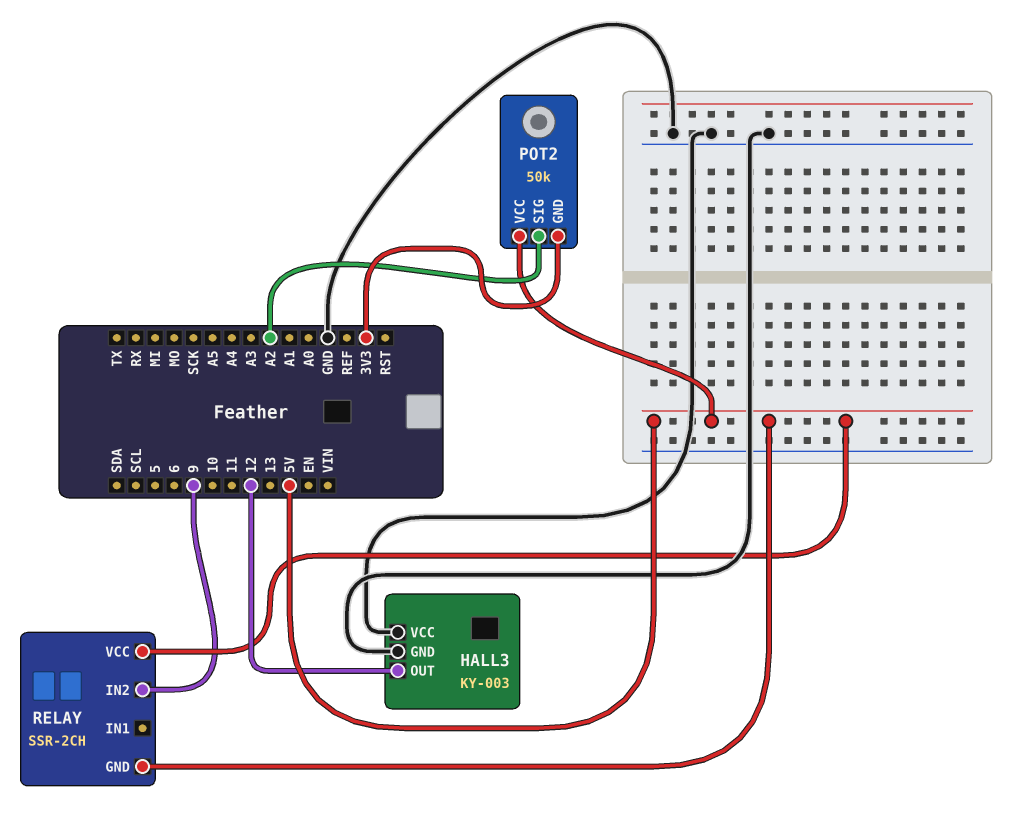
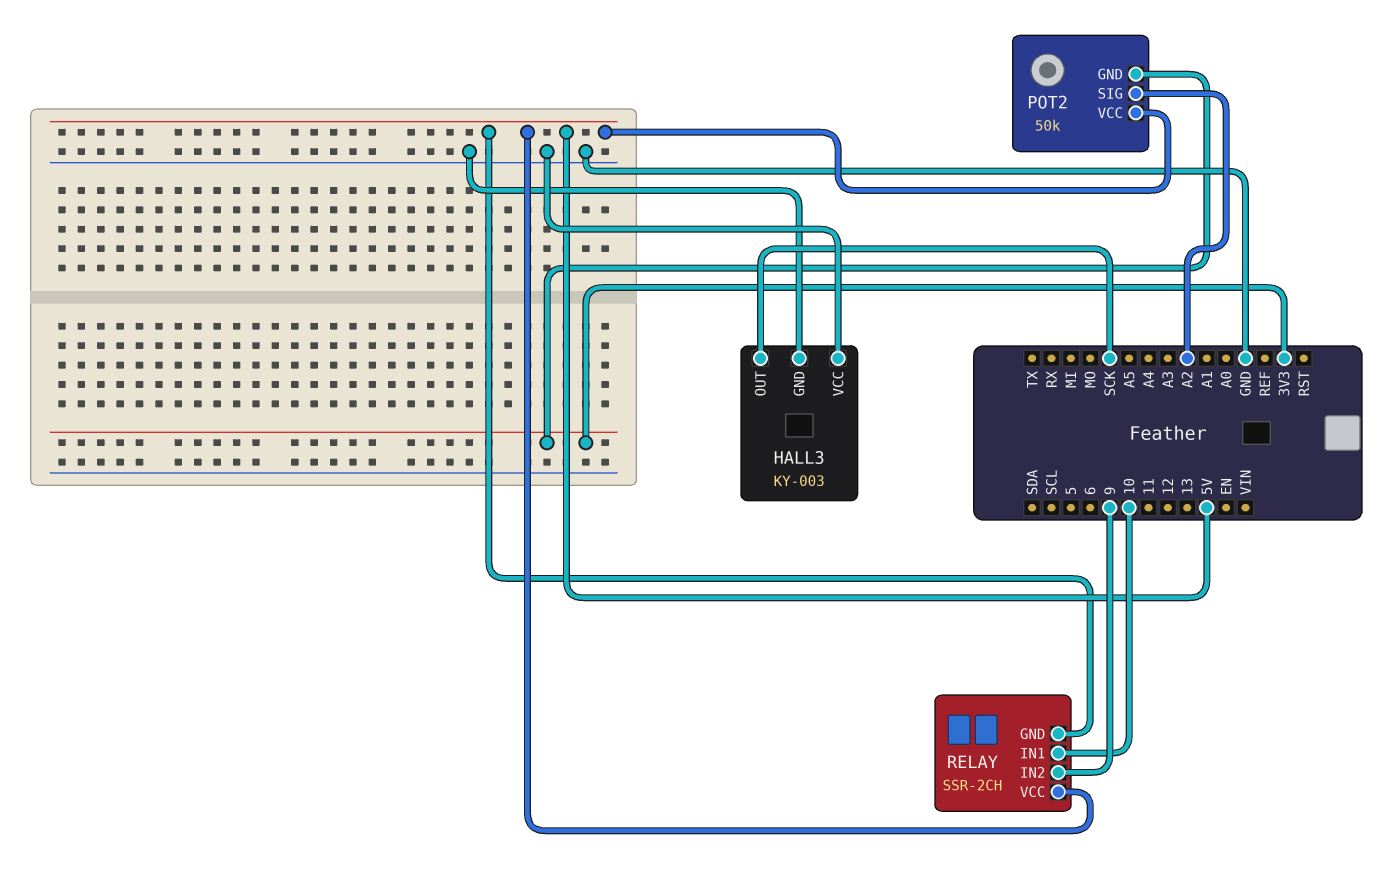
HALL3 pin OUT: 12 -> SCK
RELAY pin IN1: none -> 10

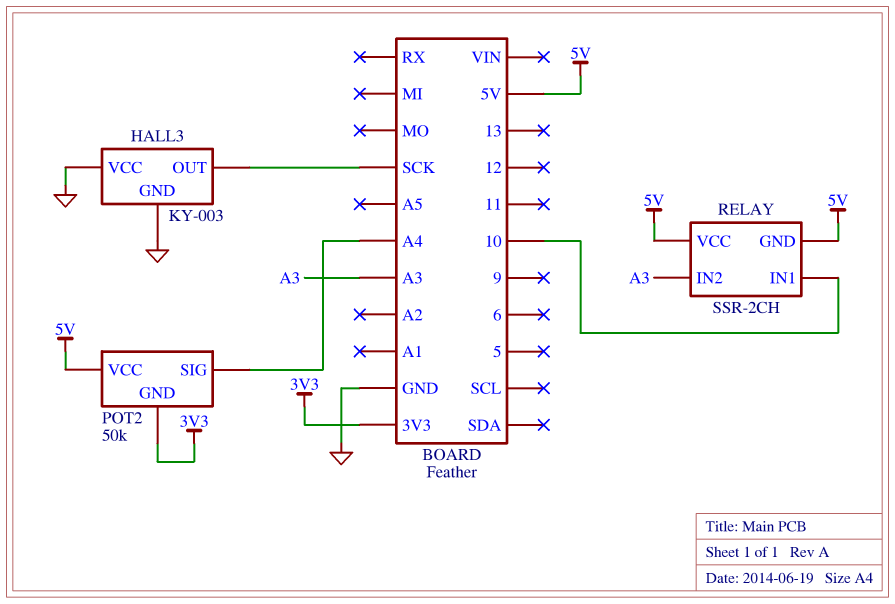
POT2 pin SIG: A2 -> A4
RELAY pin IN2: 9 -> A3

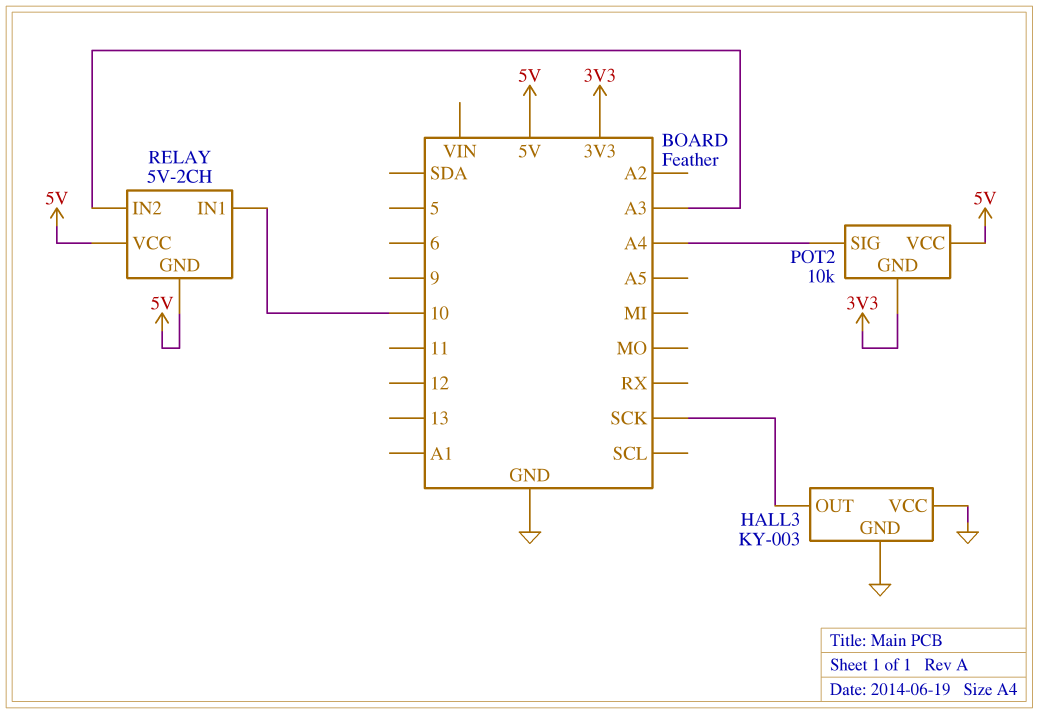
POT2: 50k -> 10k
RELAY: SSR-2CH -> 5V-2CH

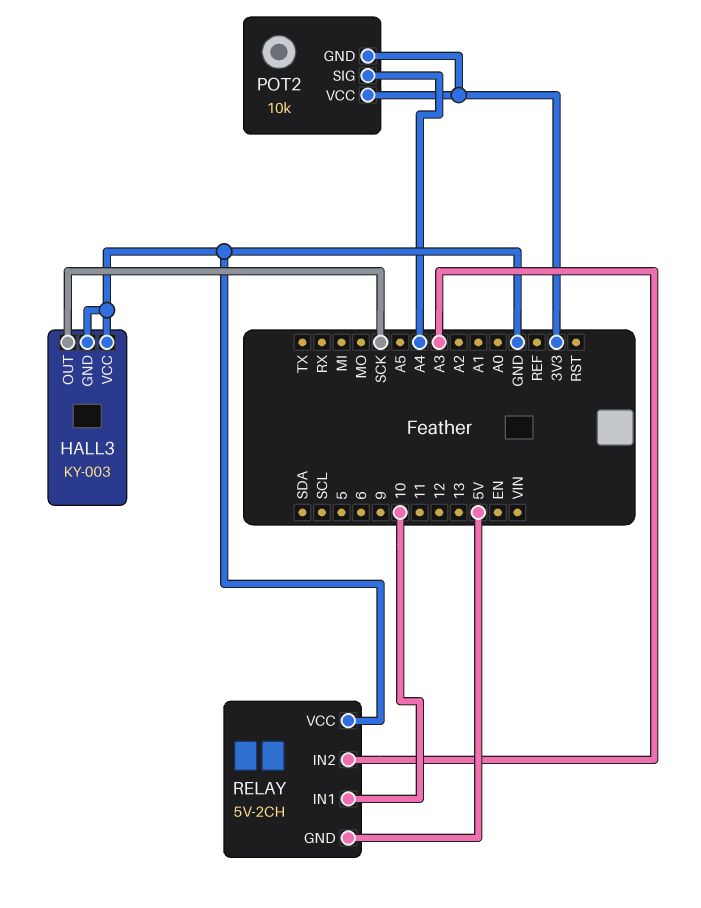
POT2 pin VCC: 5V -> 3V3
RELAY pin VCC: 5V -> GND

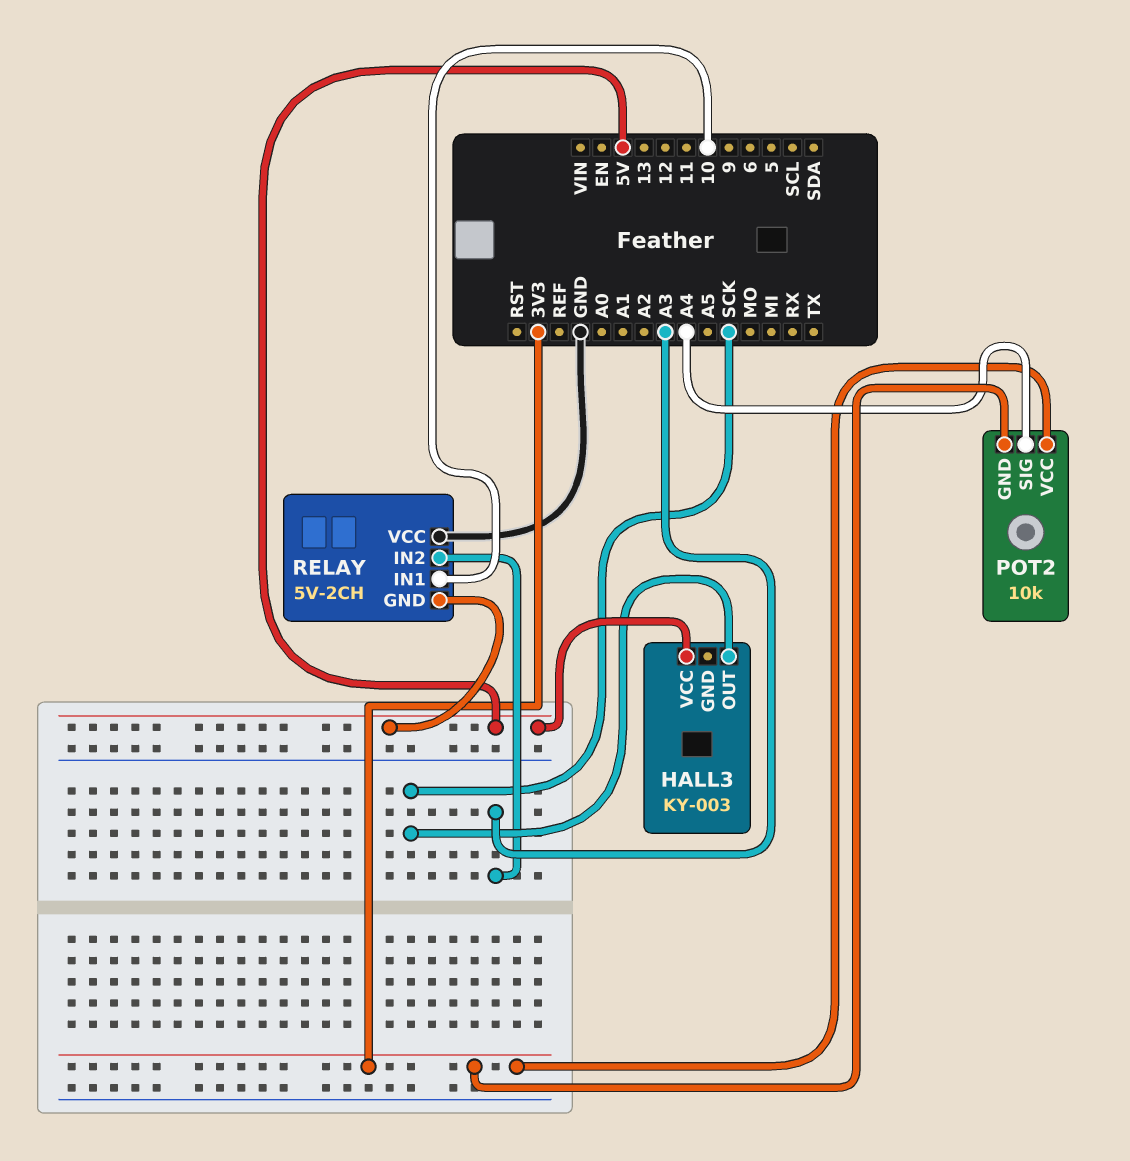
HALL3 pin GND: GND -> none
HALL3 pin VCC: GND -> 5V

